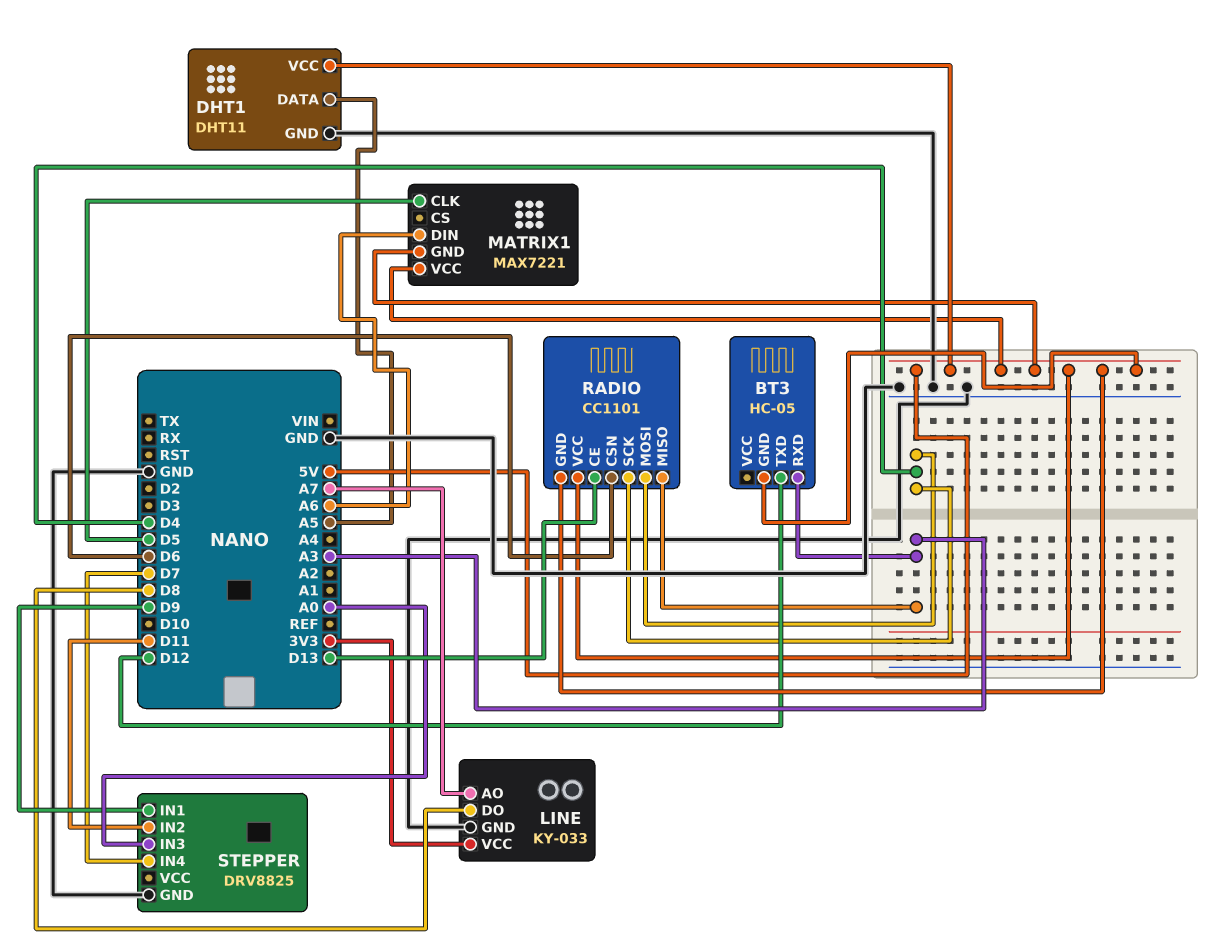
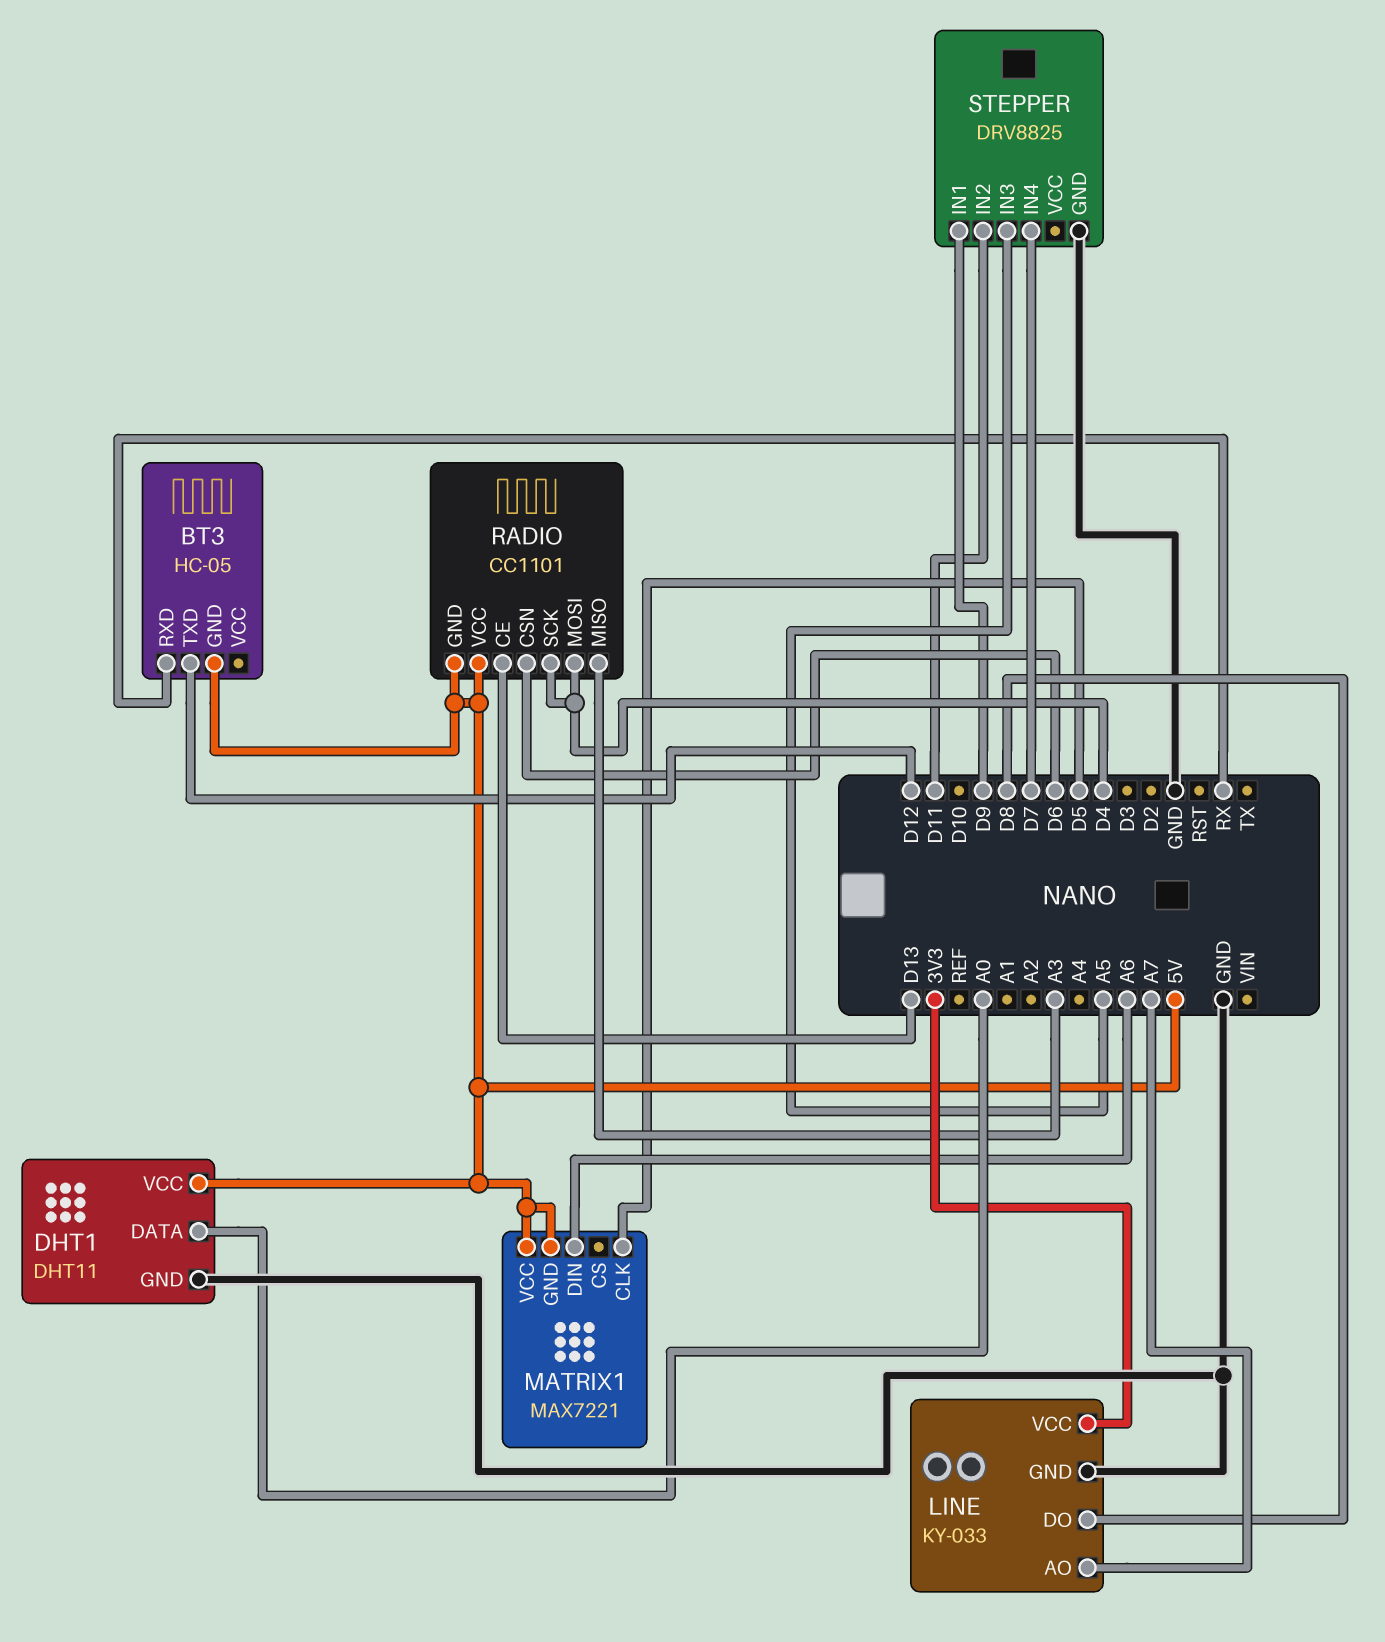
BT3 pin RXD: A3 -> RX
DHT1 pin DATA: A5 -> A0
STEPPER pin IN3: A0 -> A5

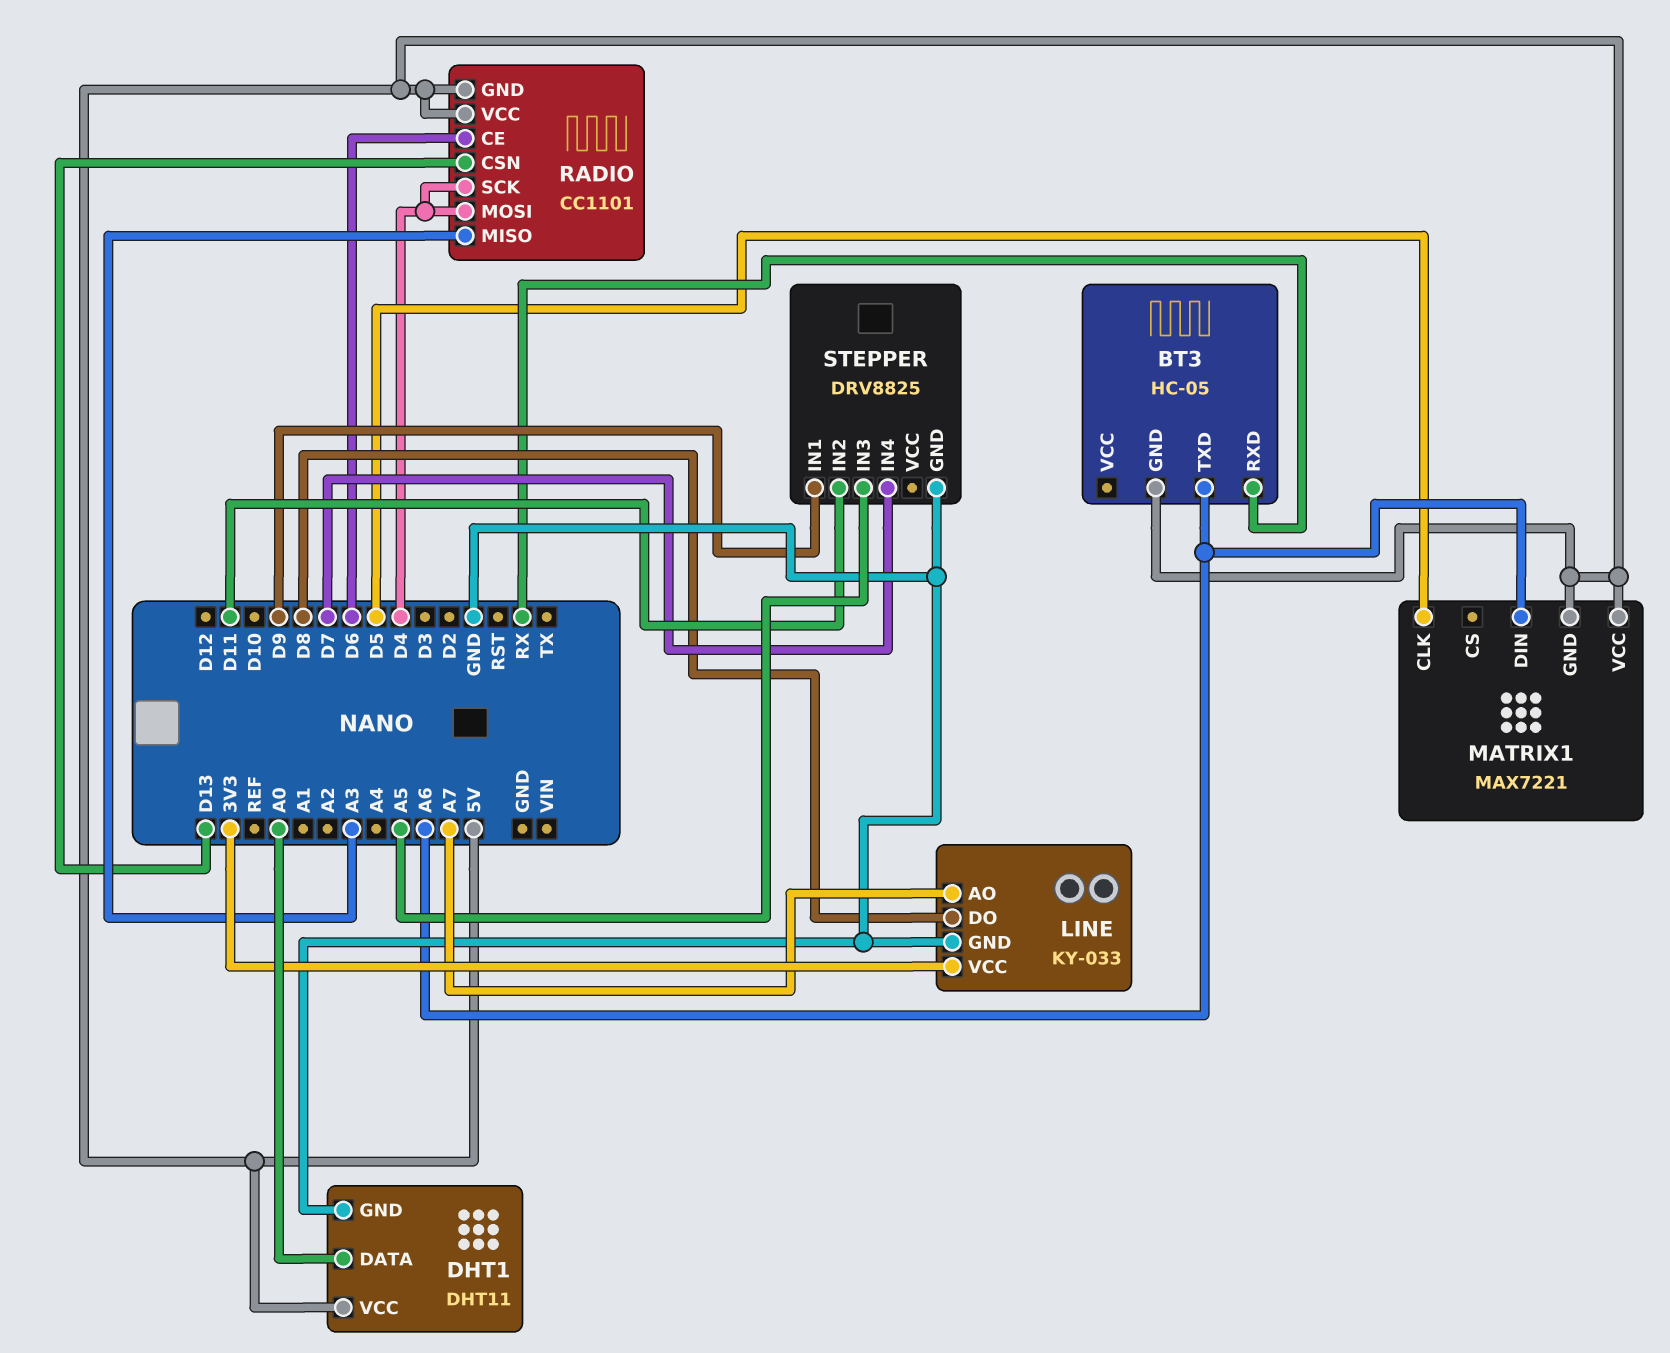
BT3 pin TXD: D12 -> A6
RADIO pin CE: D13 -> D6
RADIO pin CSN: D6 -> D13

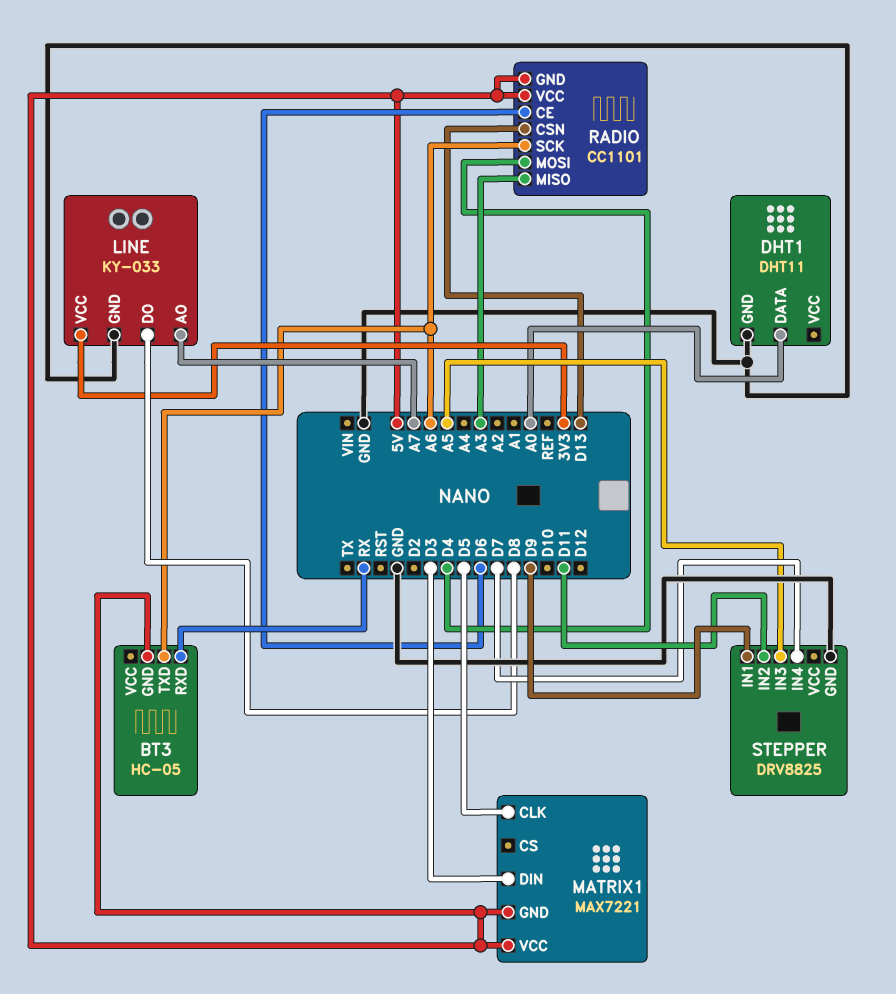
DHT1 pin VCC: 5V -> none
MATRIX1 pin DIN: A6 -> D3
RADIO pin SCK: D4 -> A6

